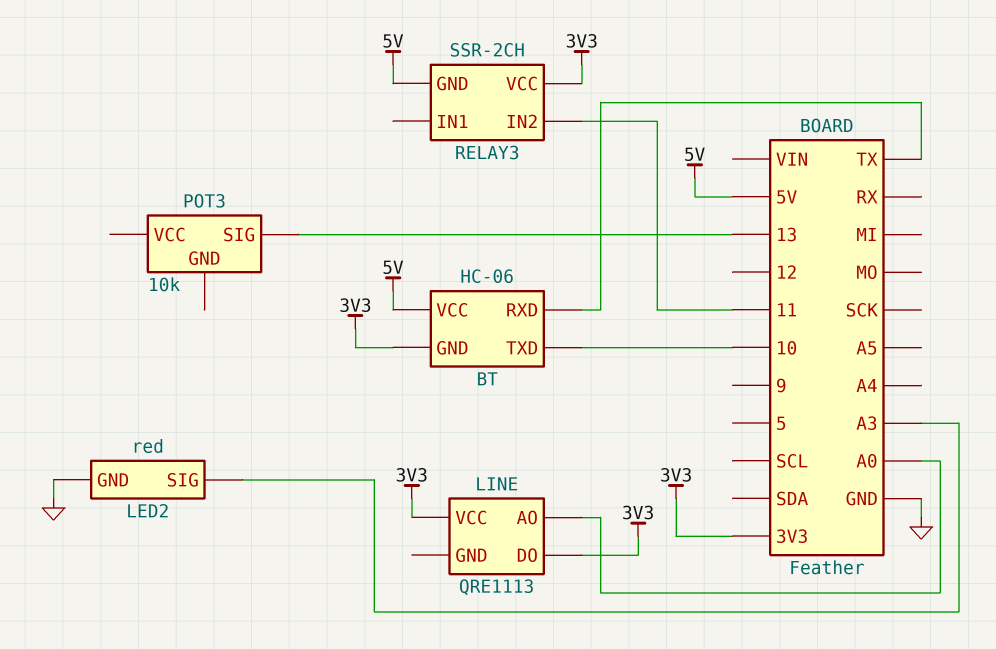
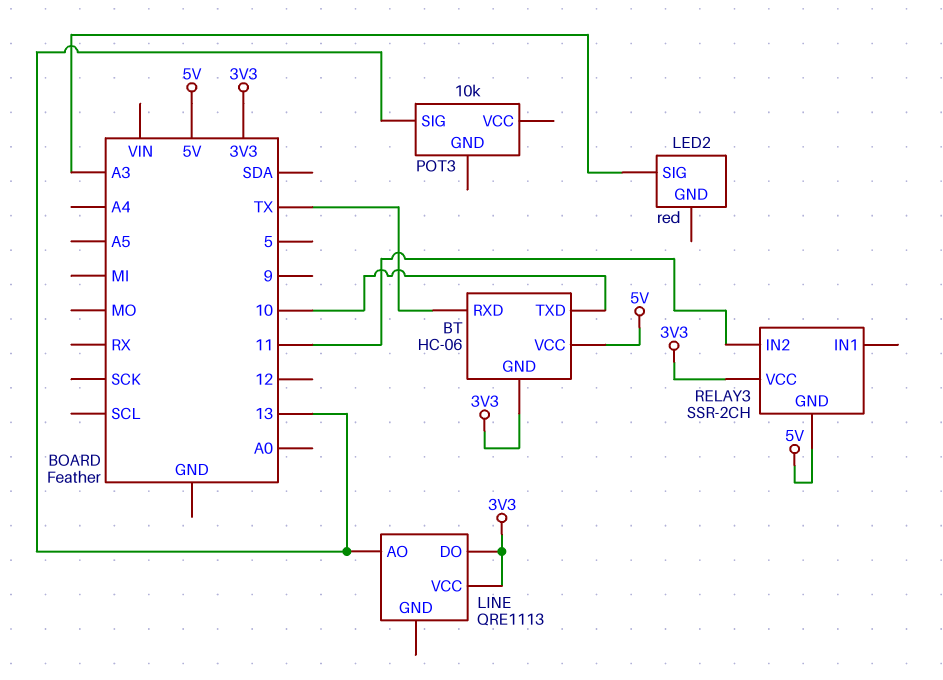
LED2 pin GND: GND -> none
LINE pin AO: A0 -> 13

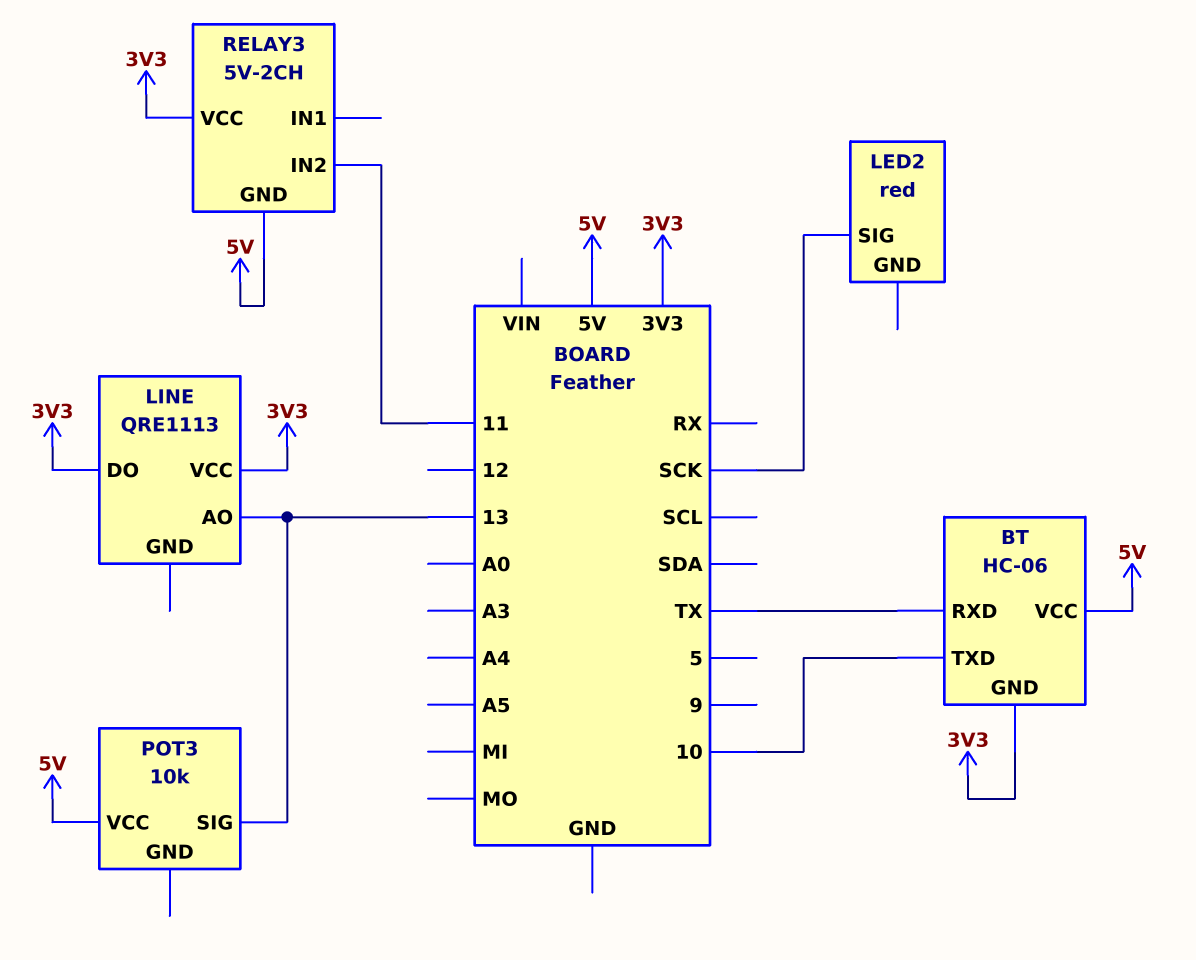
LED2 pin SIG: A3 -> SCK
POT3 pin VCC: none -> 5V
RELAY3: SSR-2CH -> 5V-2CH

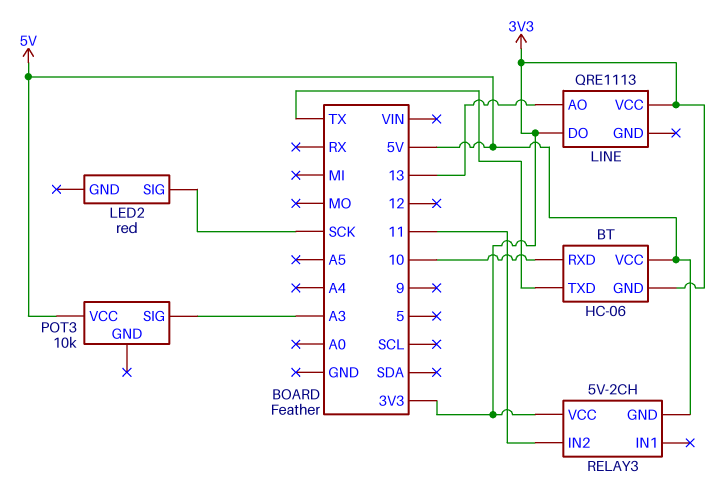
BT pin RXD: TX -> 10
BT pin TXD: 10 -> TX
POT3 pin SIG: 13 -> A3

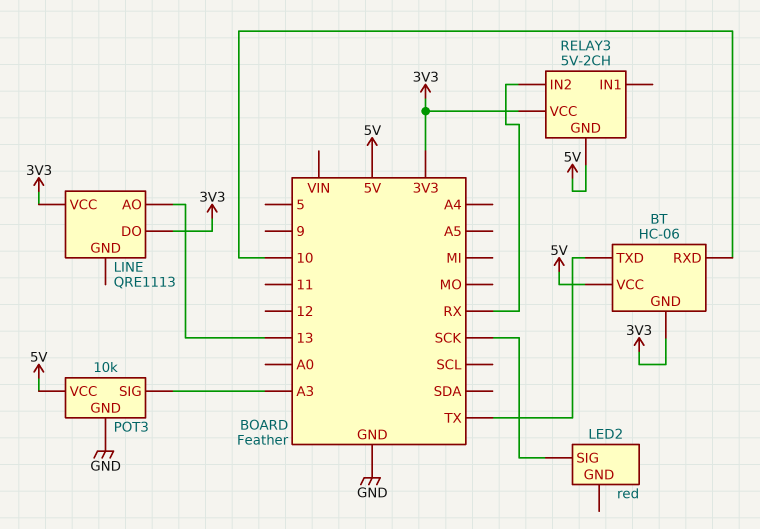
POT3 pin GND: none -> GND
RELAY3 pin IN2: 11 -> RX

